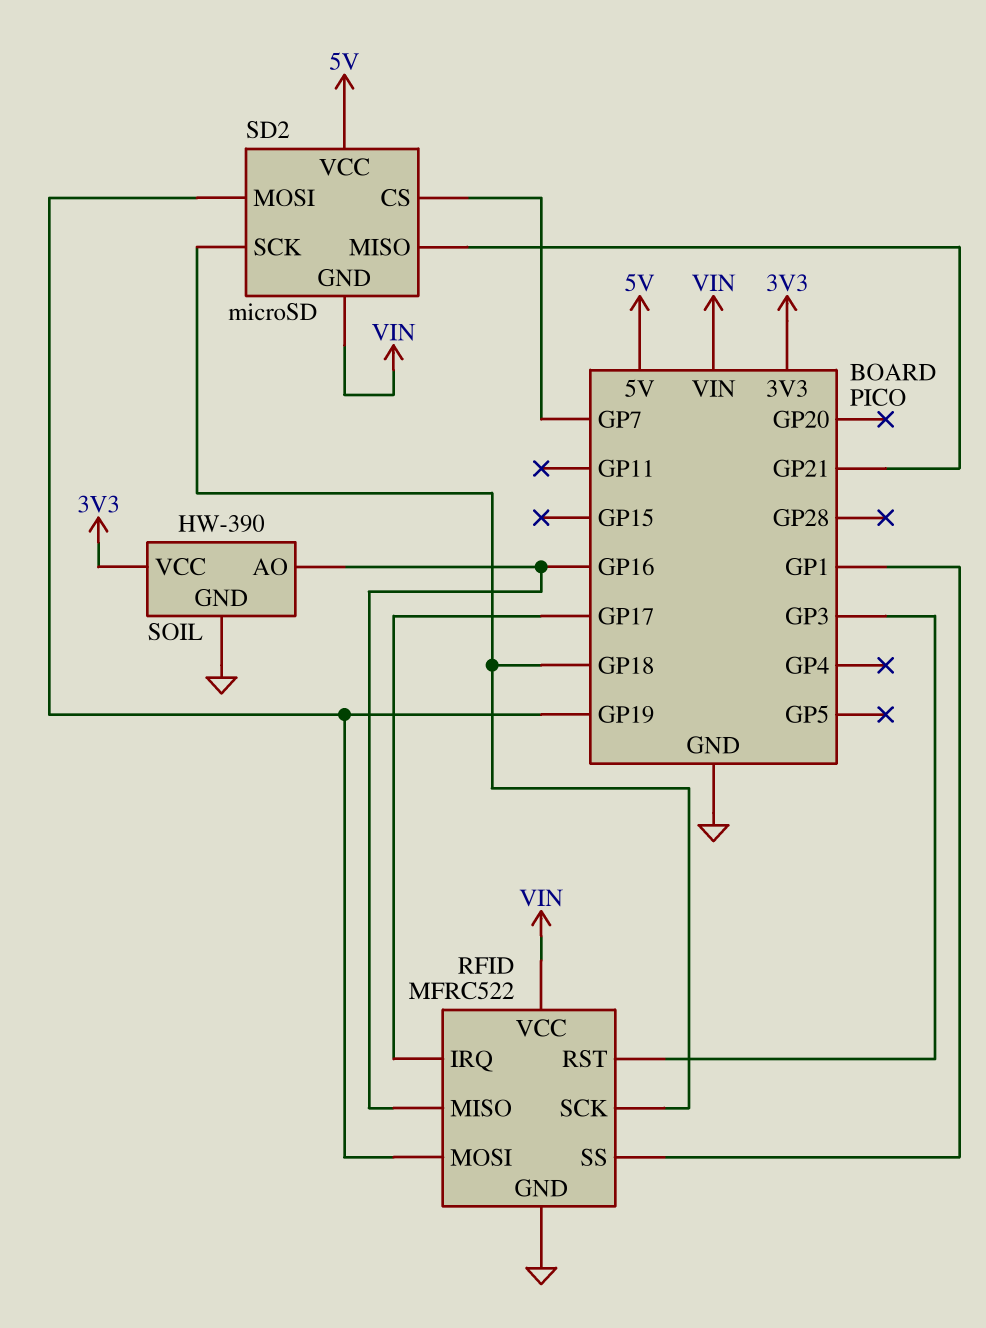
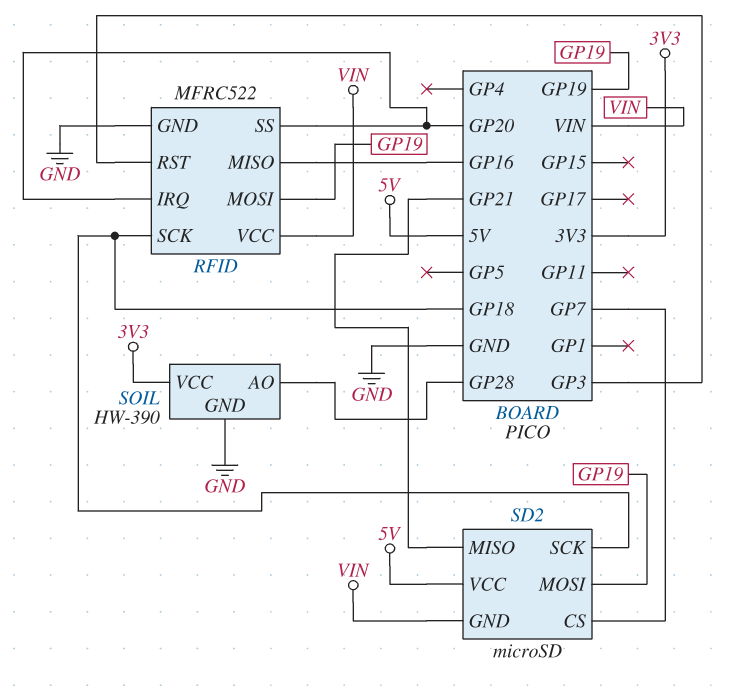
RFID pin IRQ: GP17 -> GP20
RFID pin SS: GP1 -> GP20
SOIL pin AO: GP16 -> GP28

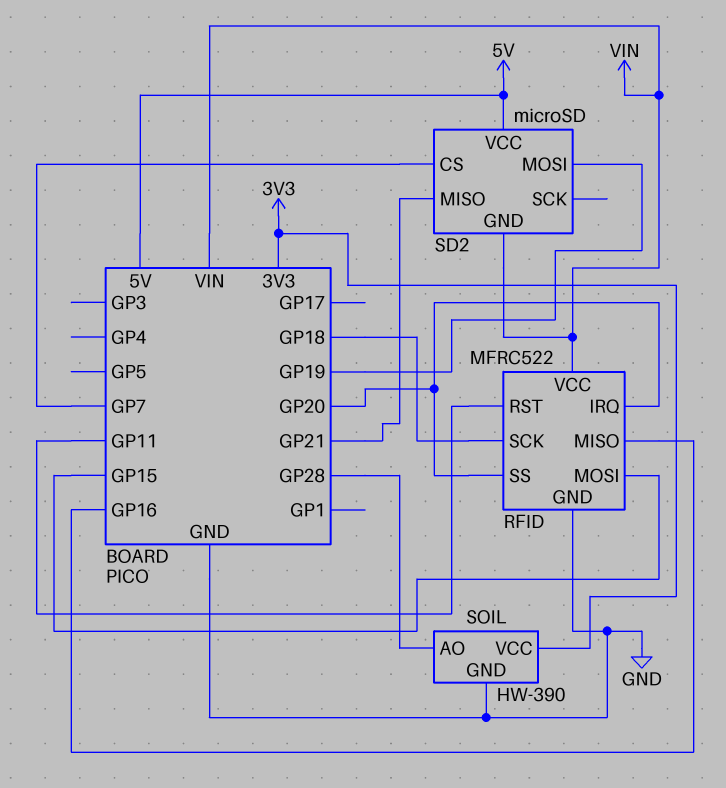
RFID pin MOSI: GP19 -> GP15
RFID pin RST: GP3 -> GP11
SD2 pin SCK: GP18 -> none

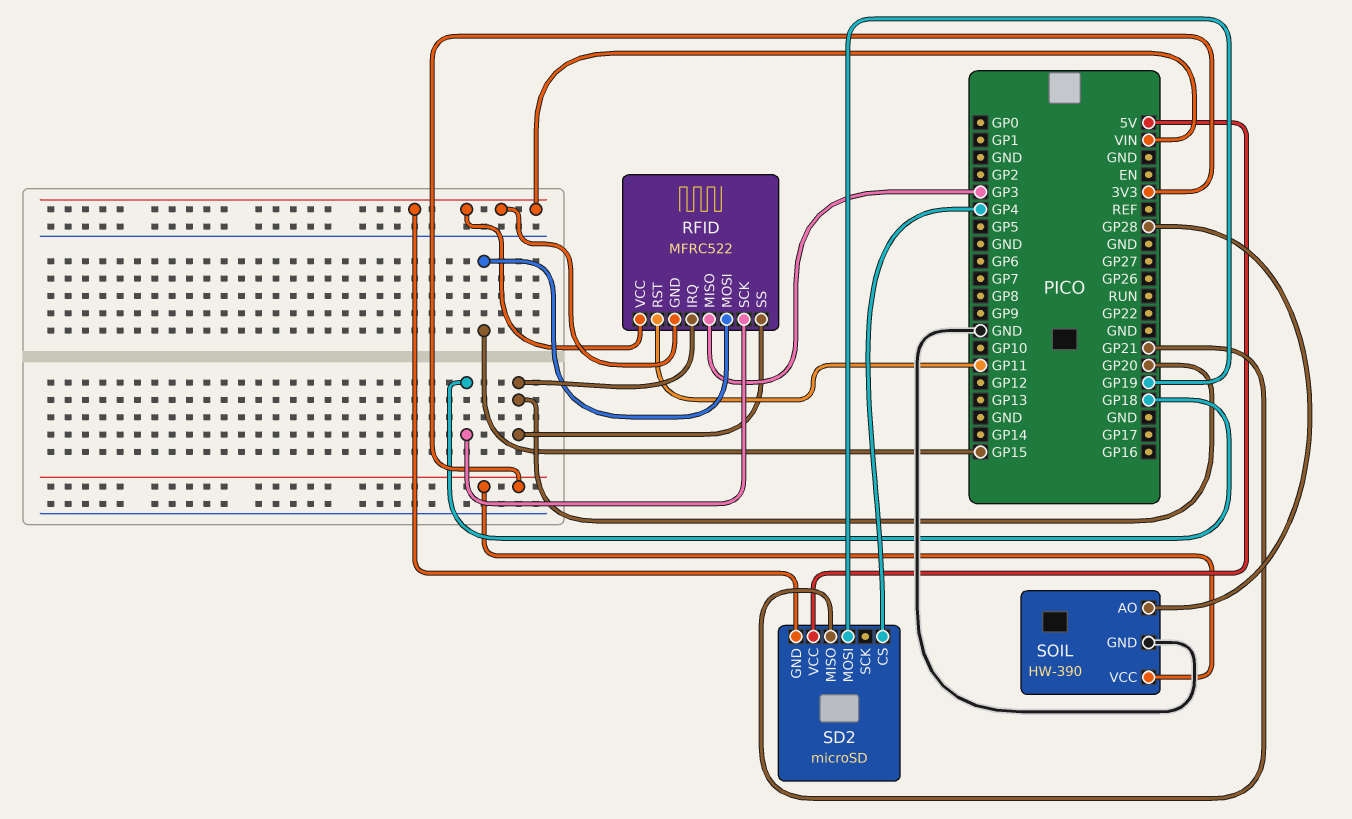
RFID pin GND: GND -> VIN
RFID pin MISO: GP16 -> GP3
SD2 pin CS: GP7 -> GP4

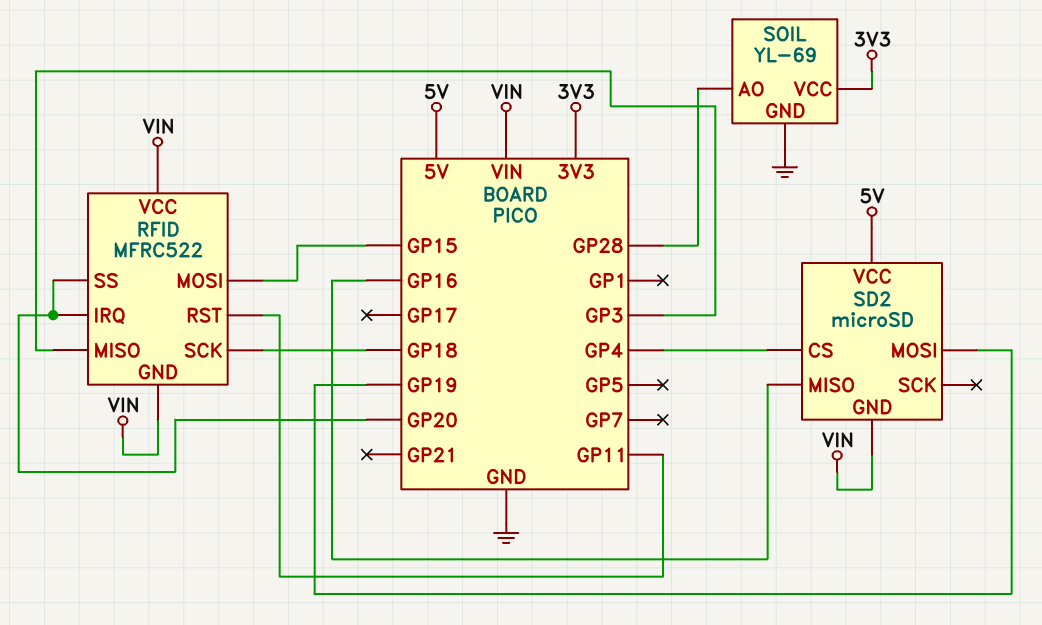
SD2 pin MISO: GP21 -> GP16
SOIL: HW-390 -> YL-69

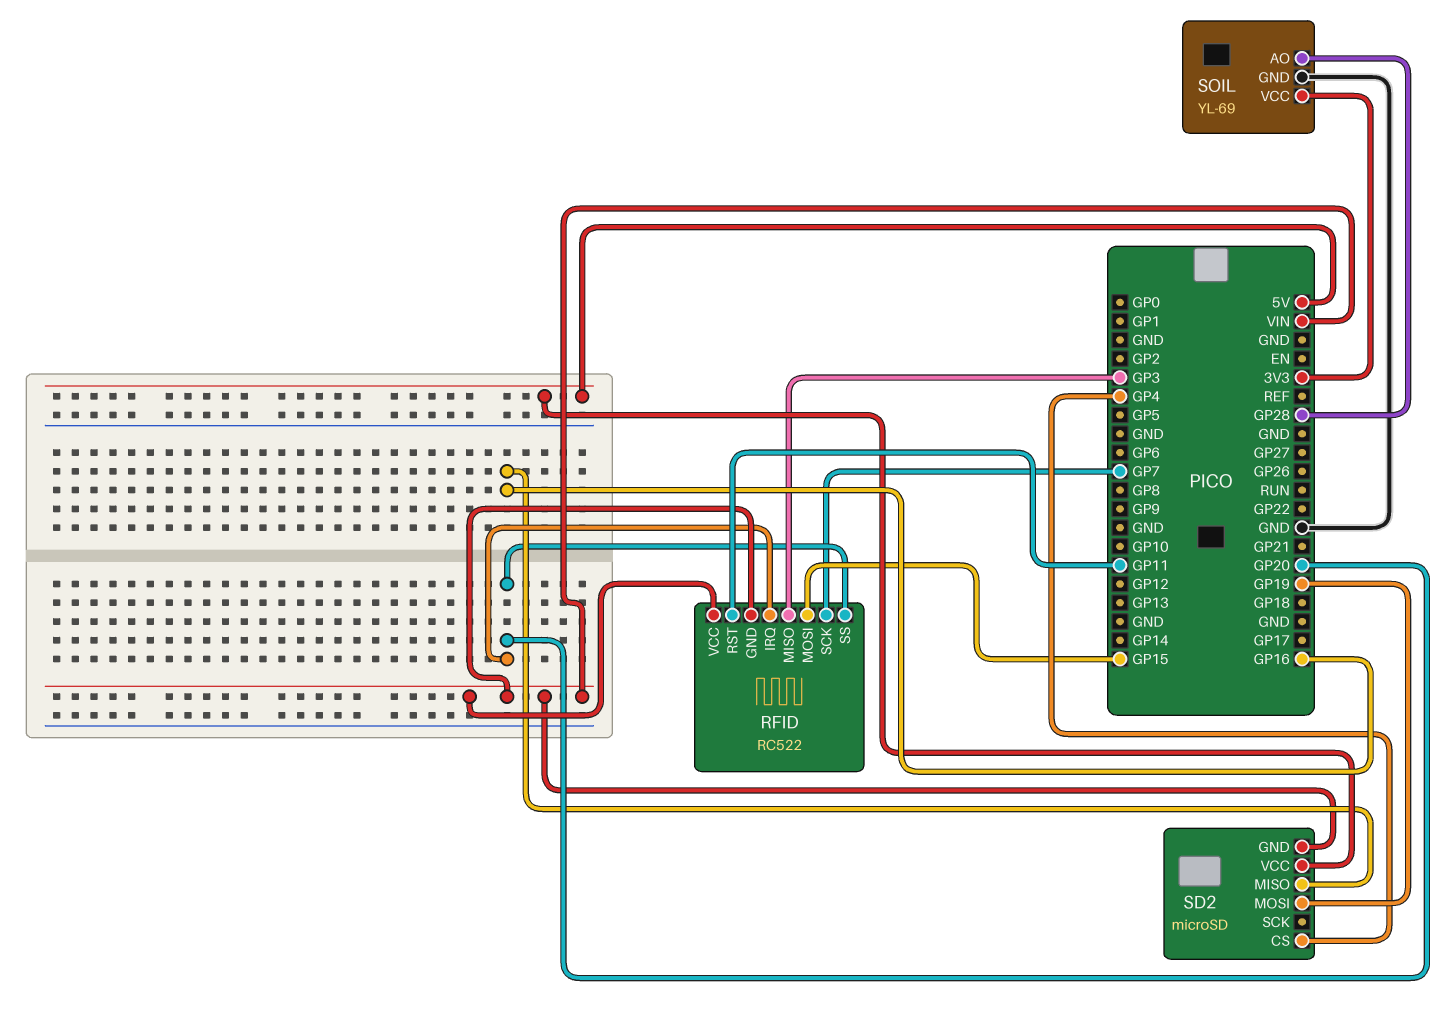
RFID: MFRC522 -> RC522
RFID pin SCK: GP18 -> GP7

